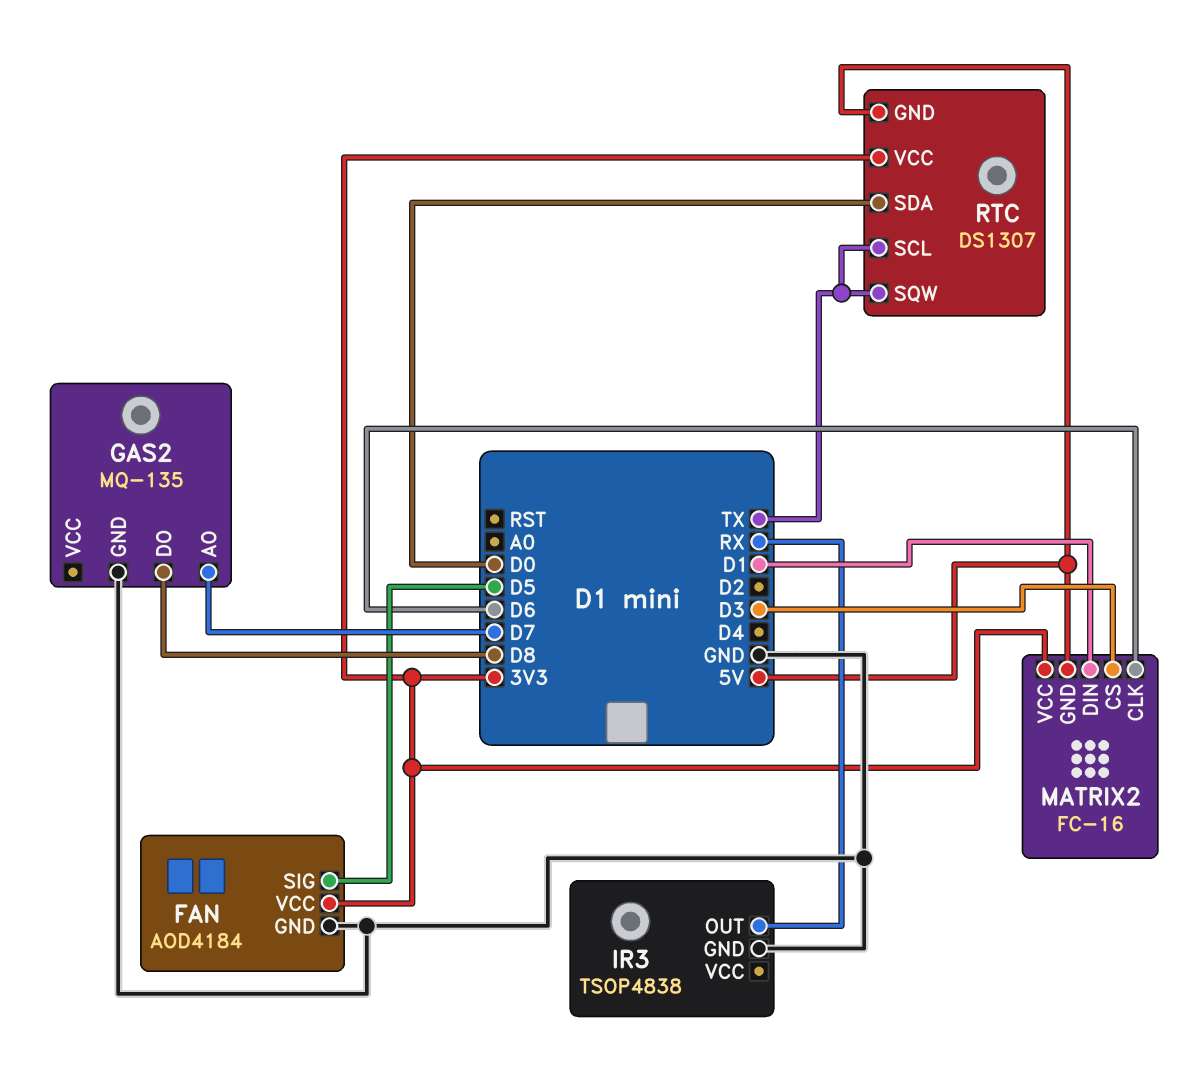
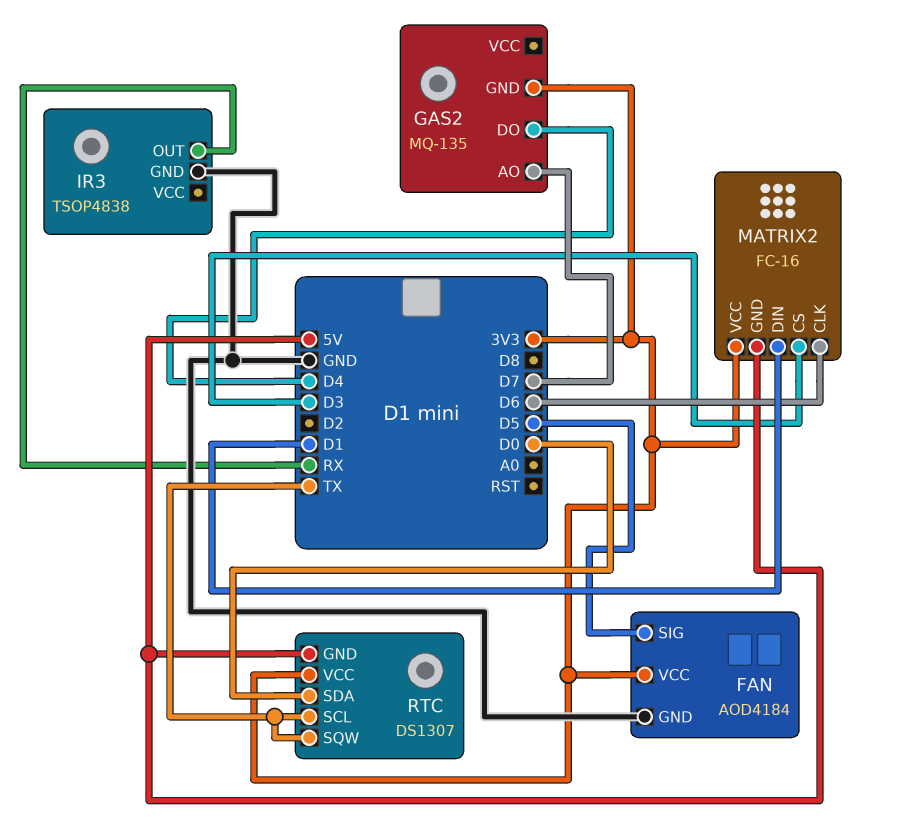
GAS2 pin DO: D8 -> D4
GAS2 pin GND: GND -> 3V3

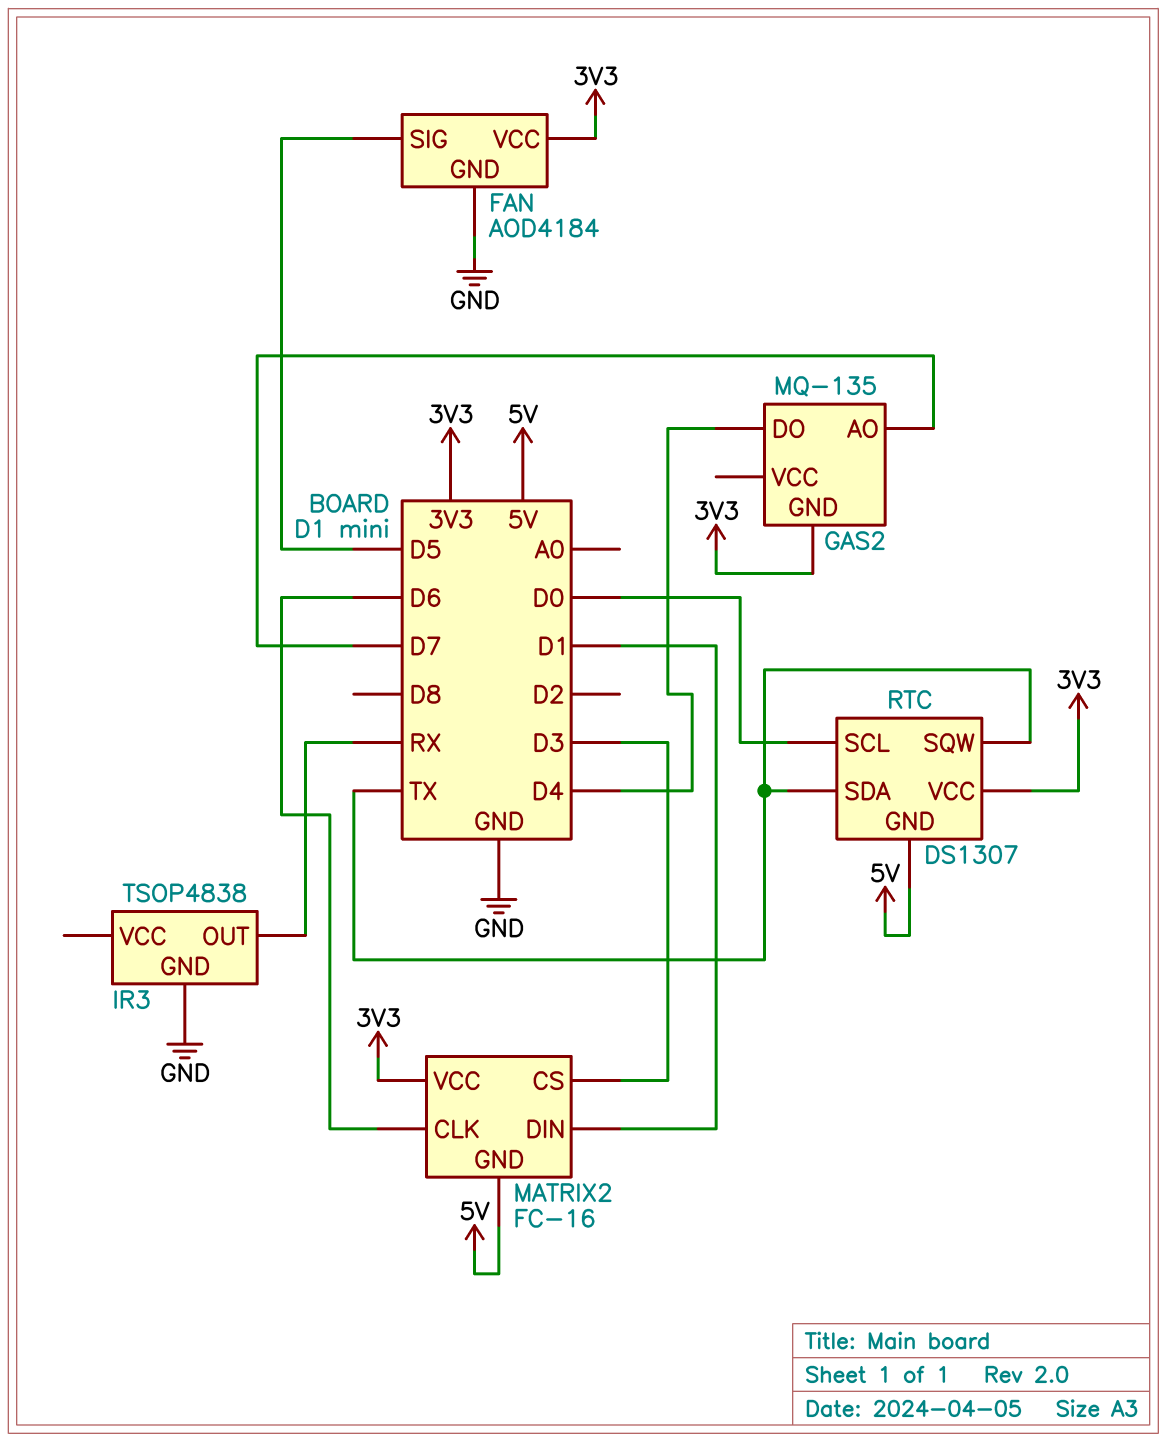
RTC pin SCL: TX -> D0
RTC pin SDA: D0 -> TX

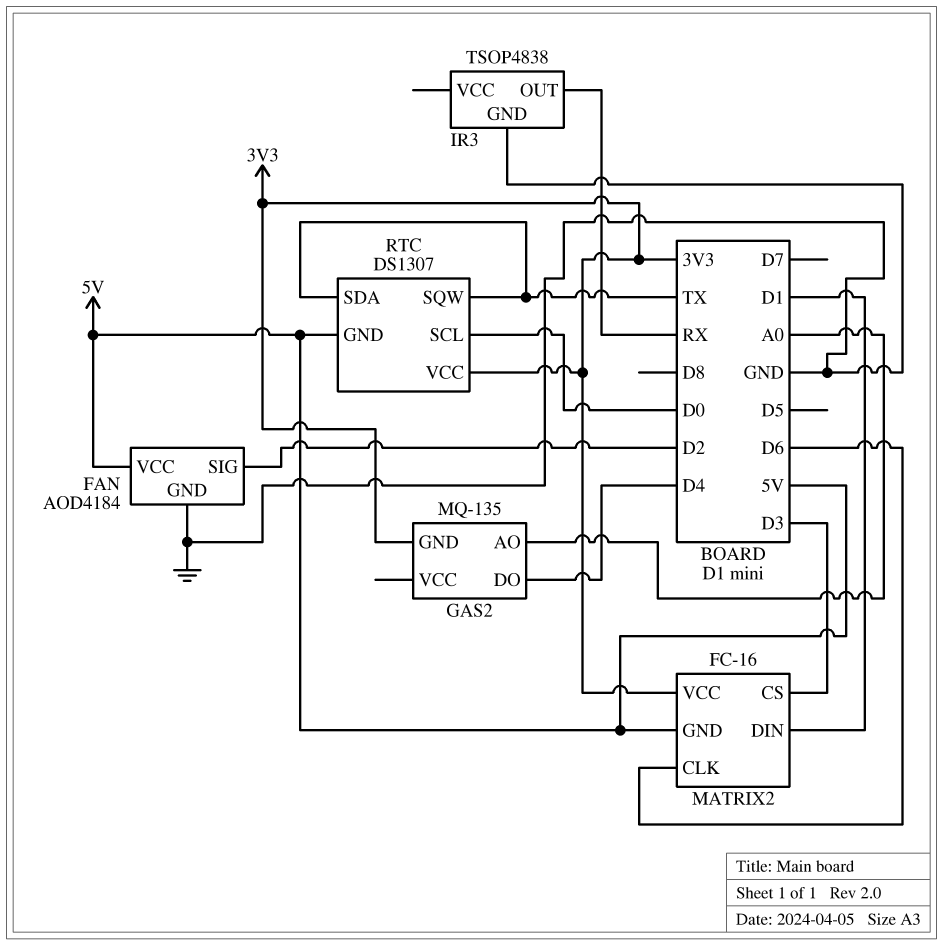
FAN pin SIG: D5 -> D2
FAN pin VCC: 3V3 -> 5V
GAS2 pin AO: D7 -> A0

